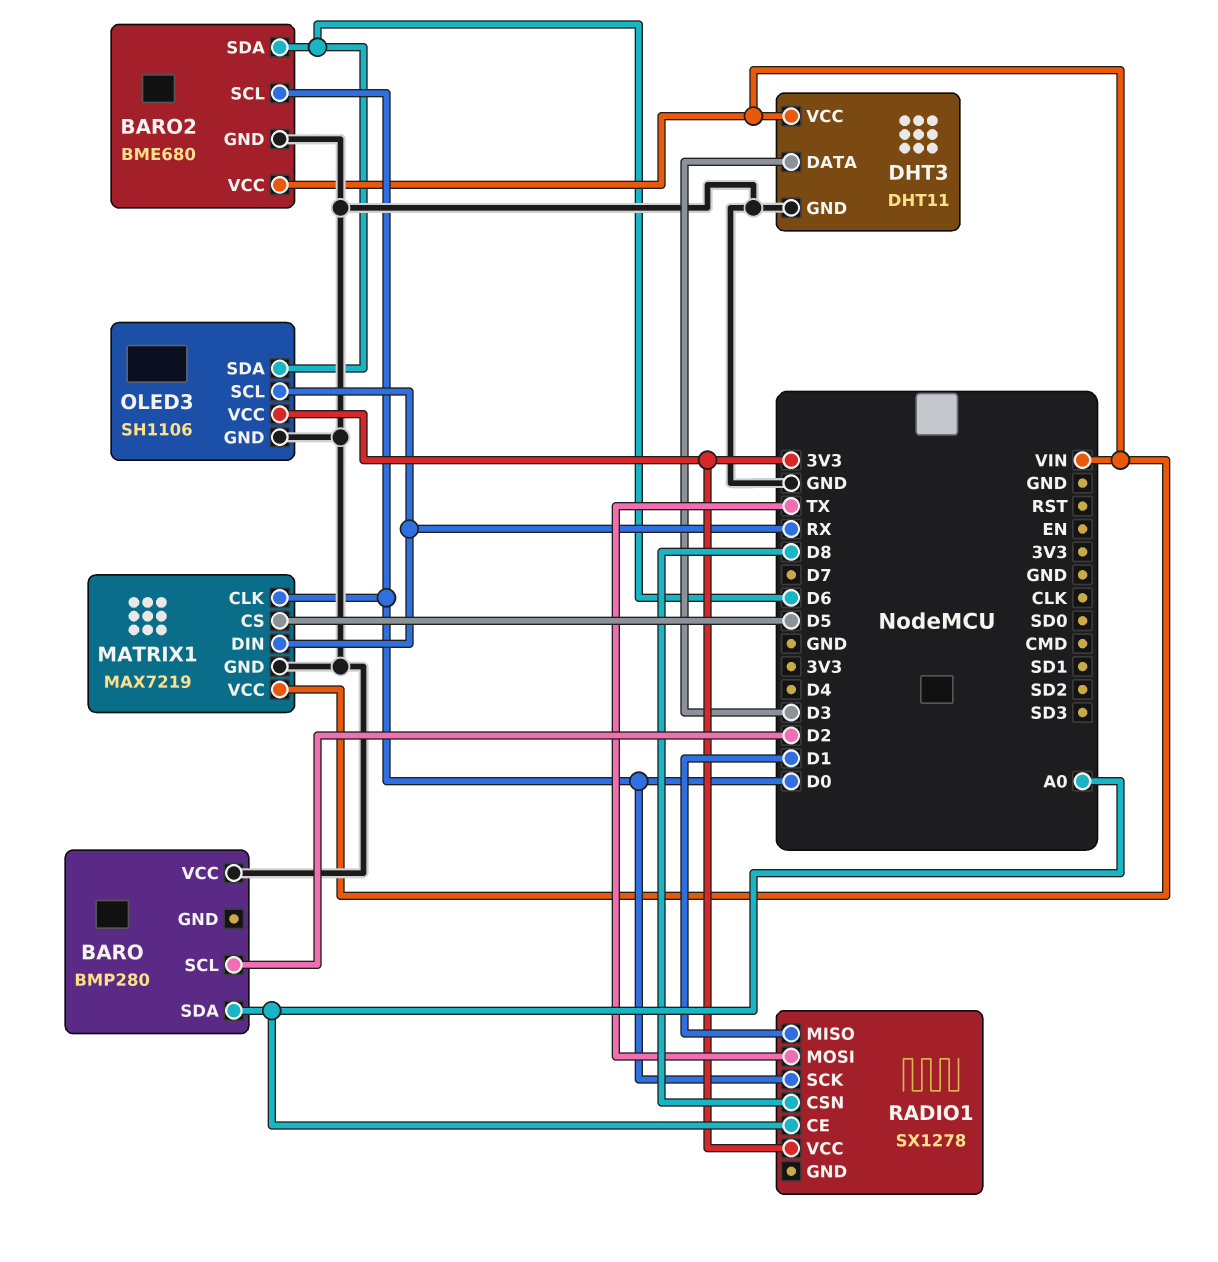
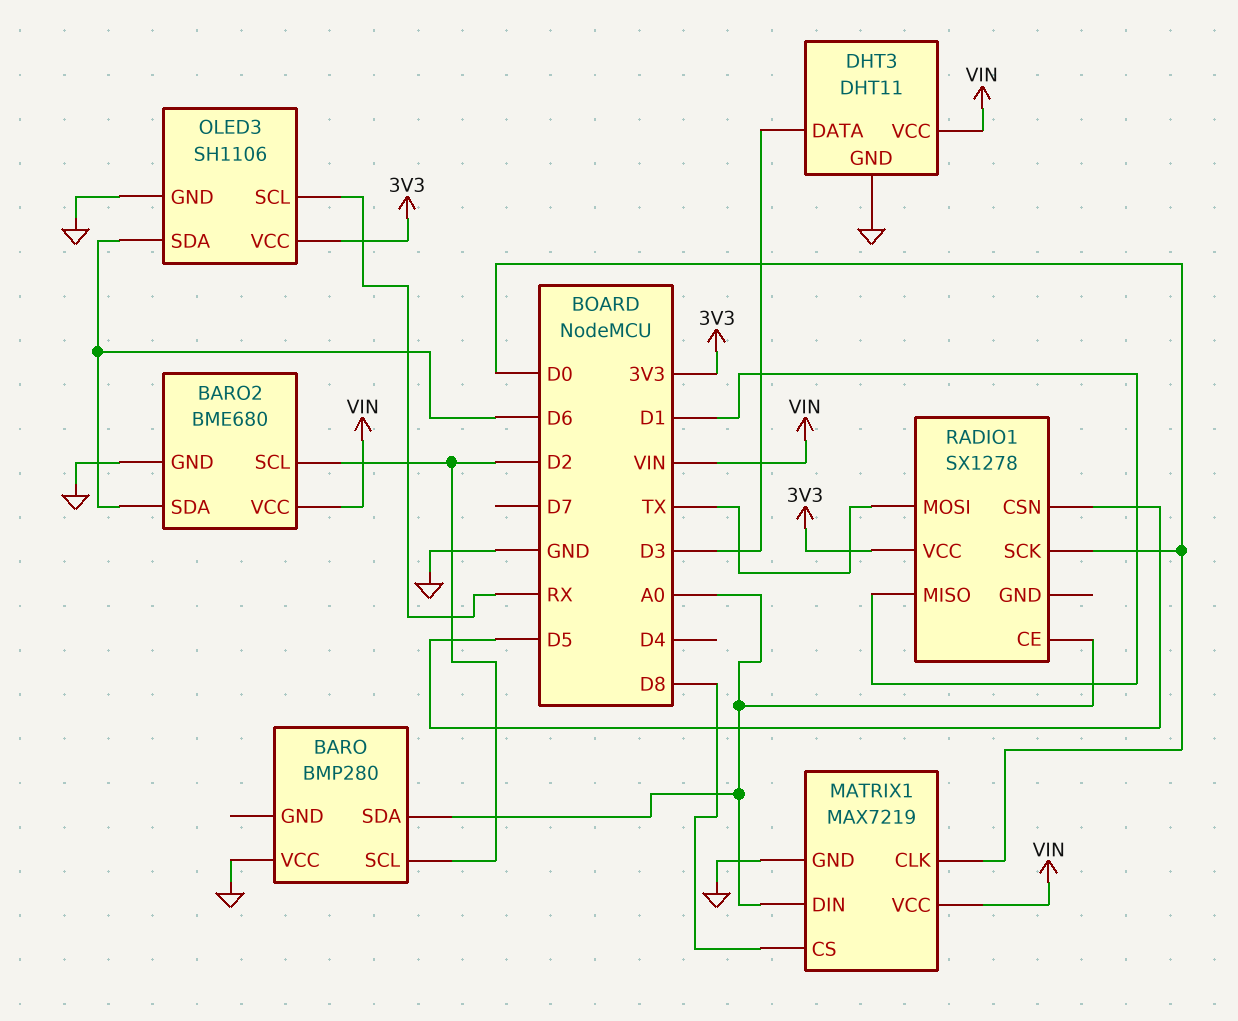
BARO2 pin SCL: D0 -> D2
MATRIX1 pin CS: D5 -> D8
MATRIX1 pin DIN: RX -> A0
RADIO1 pin CSN: D8 -> D5

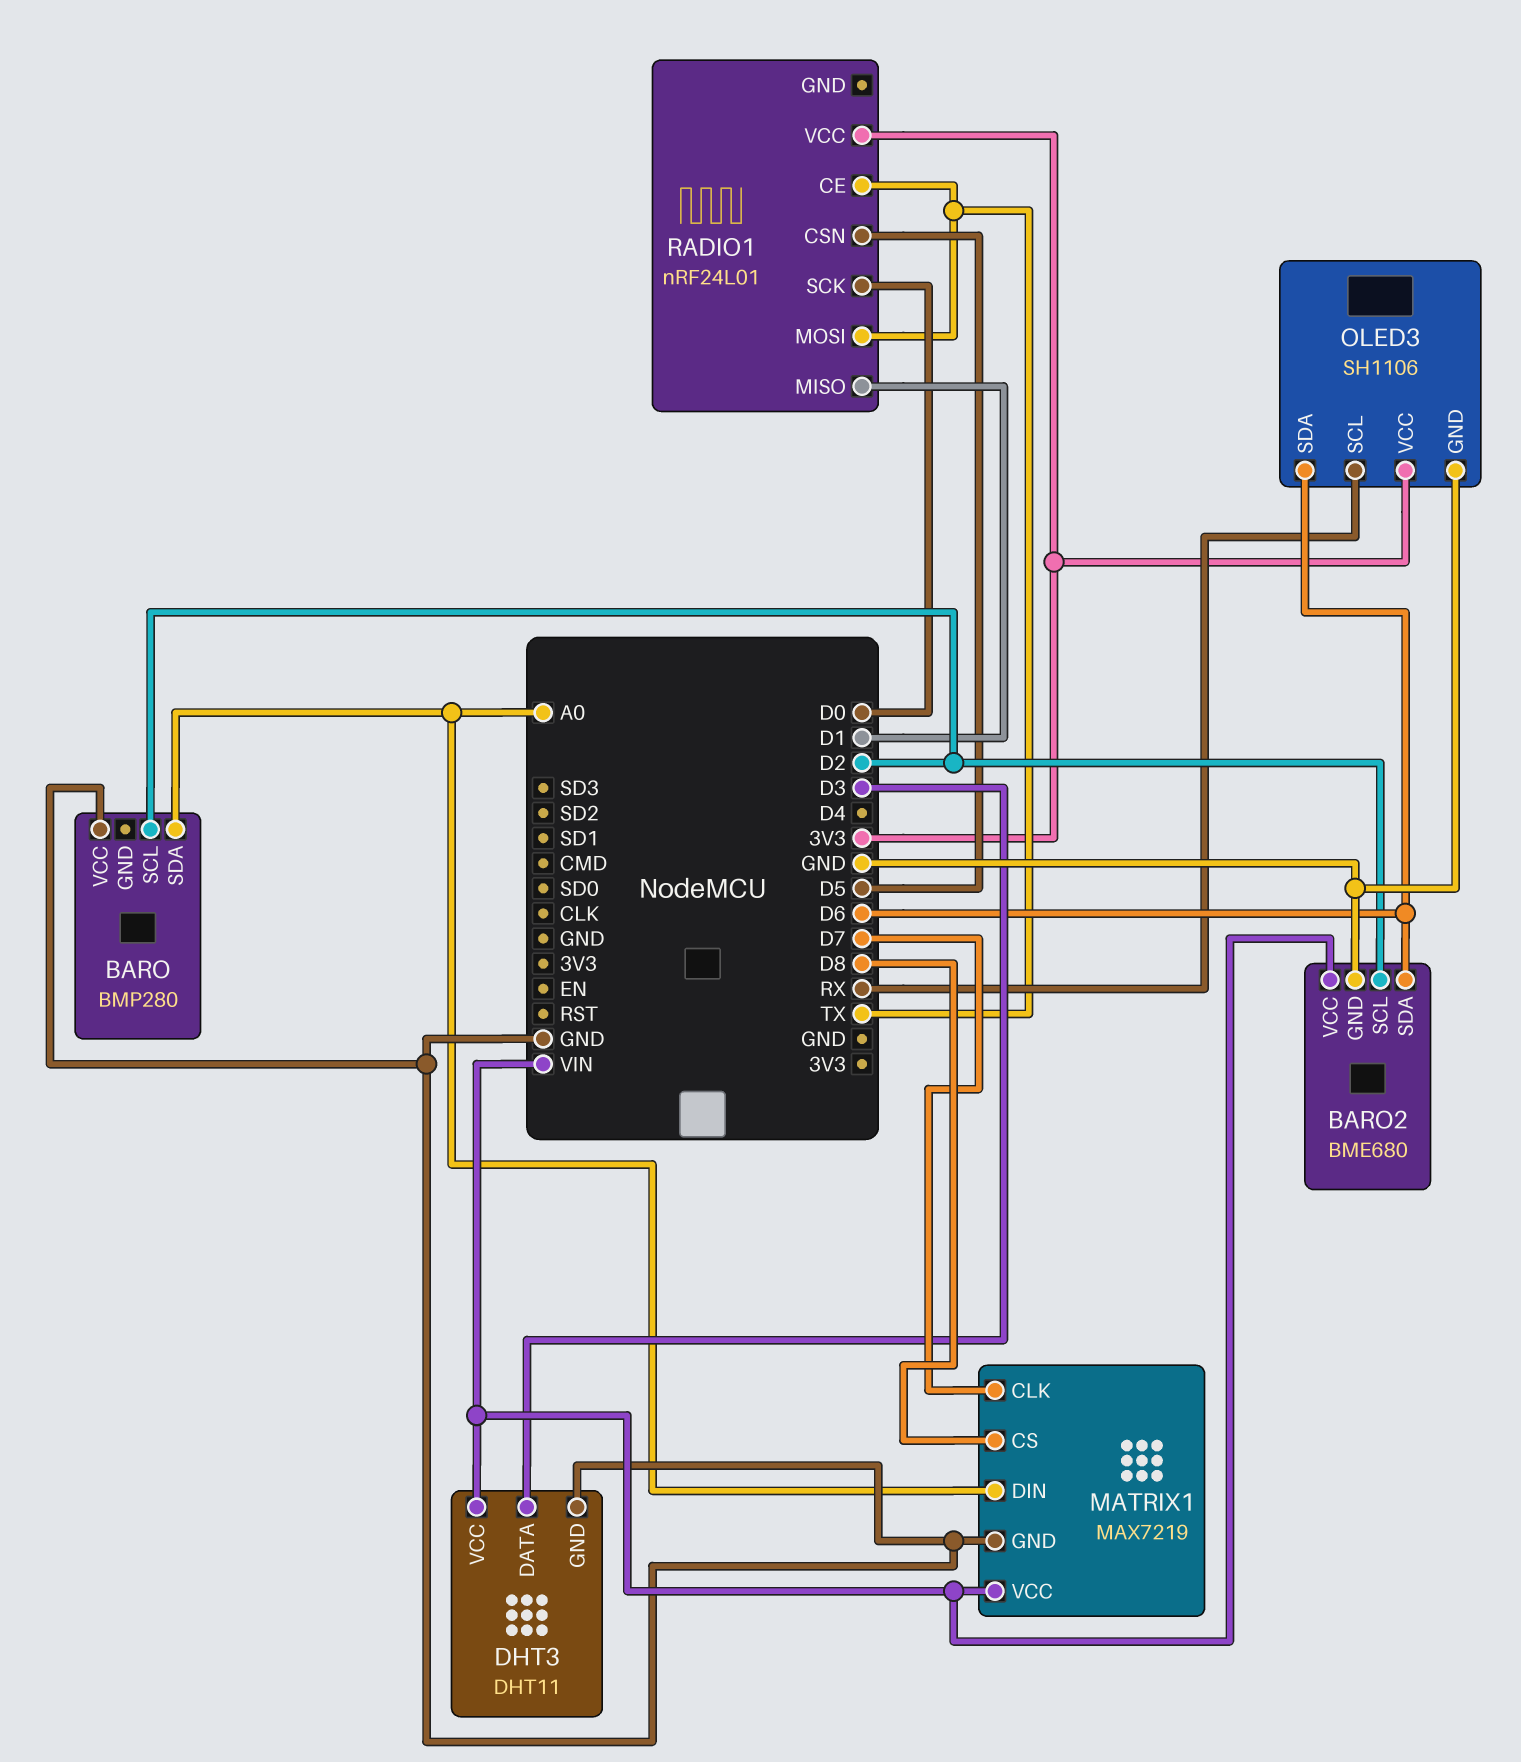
MATRIX1 pin CLK: D0 -> D7
RADIO1: SX1278 -> nRF24L01
RADIO1 pin CE: A0 -> TX

